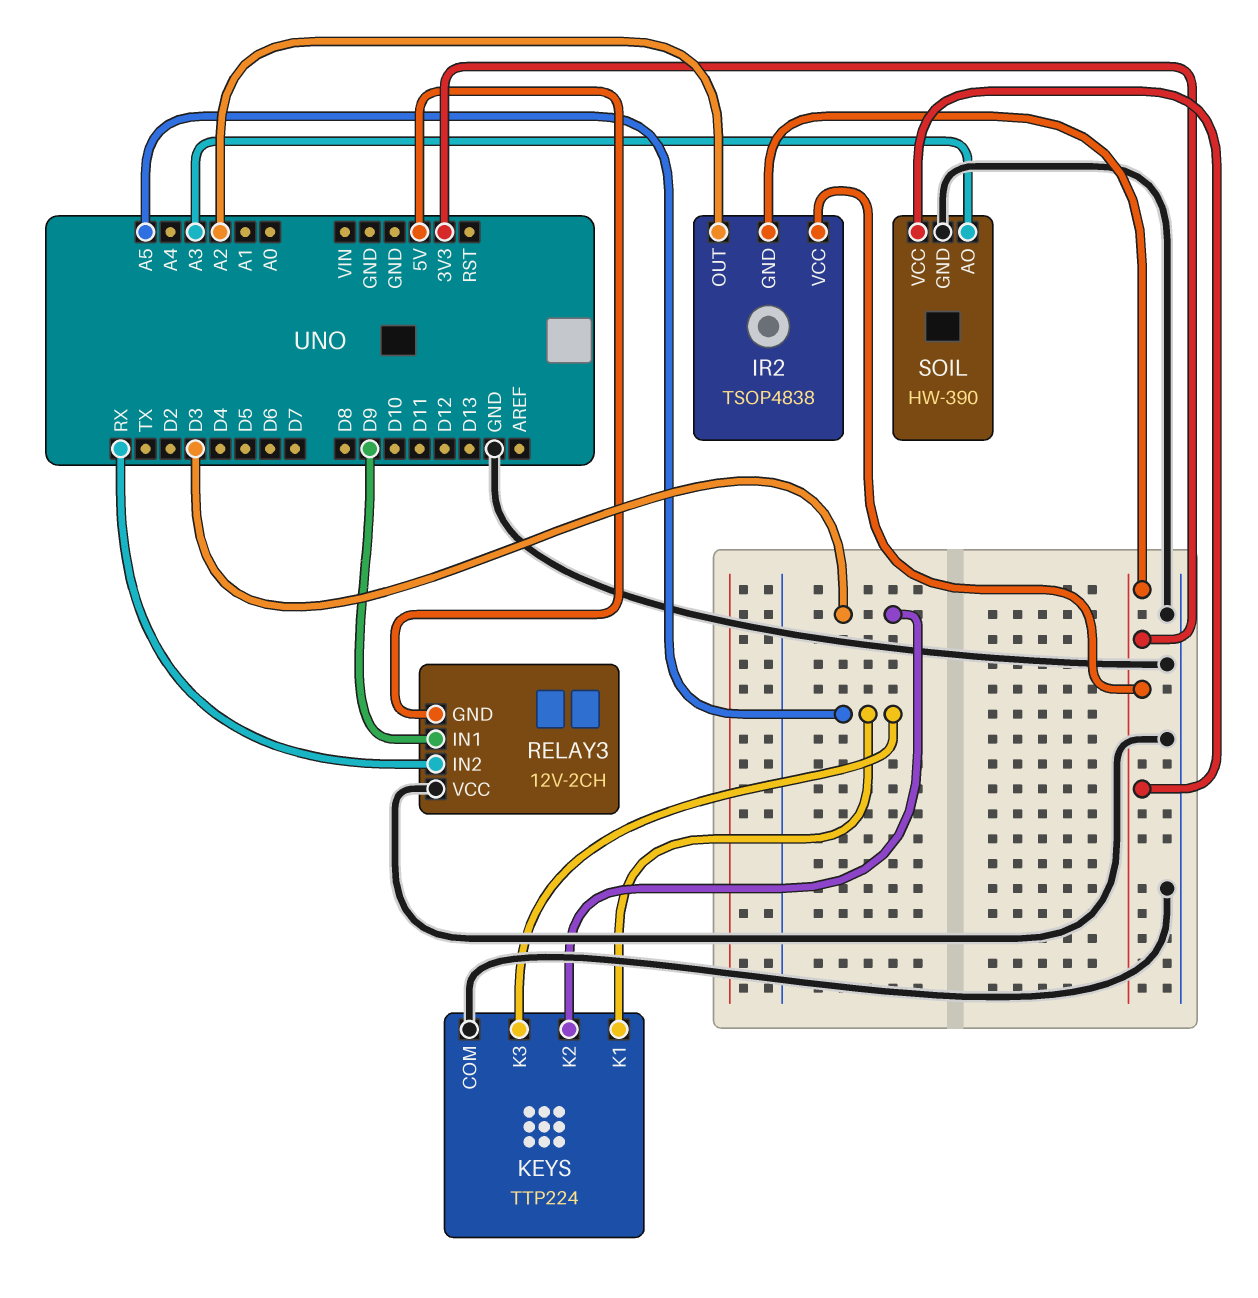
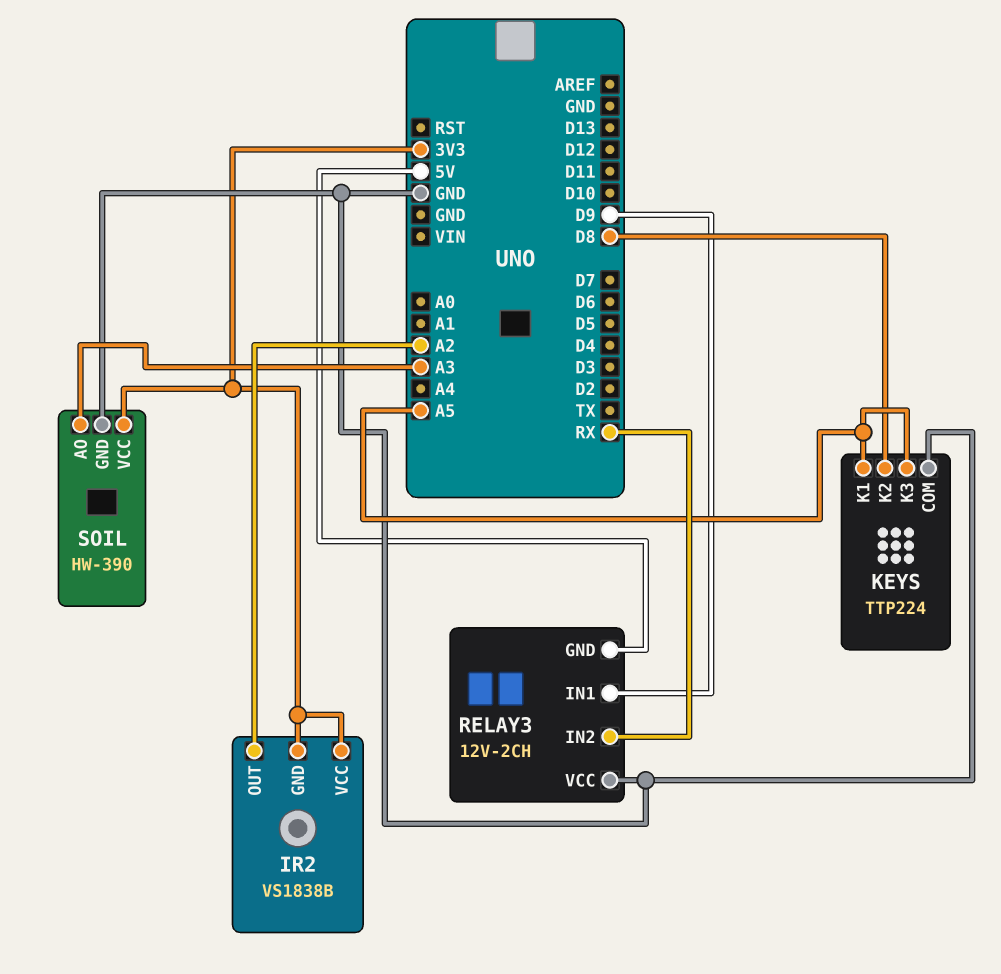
IR2: TSOP4838 -> VS1838B
KEYS pin K2: D3 -> D8

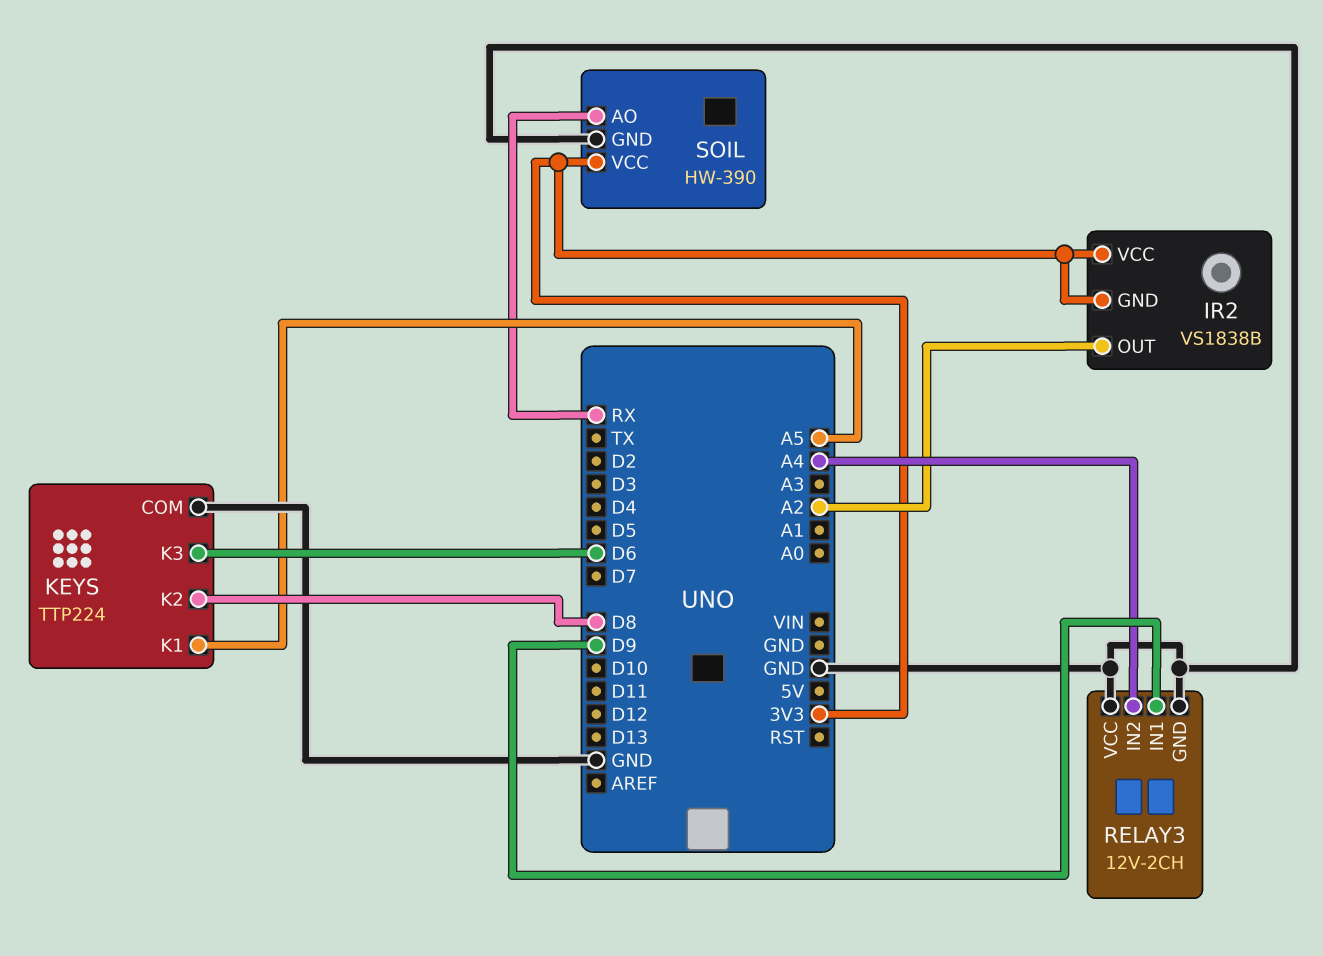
KEYS pin K3: A5 -> D6
RELAY3 pin GND: 5V -> GND
RELAY3 pin IN2: RX -> A4
SOIL pin AO: A3 -> RX

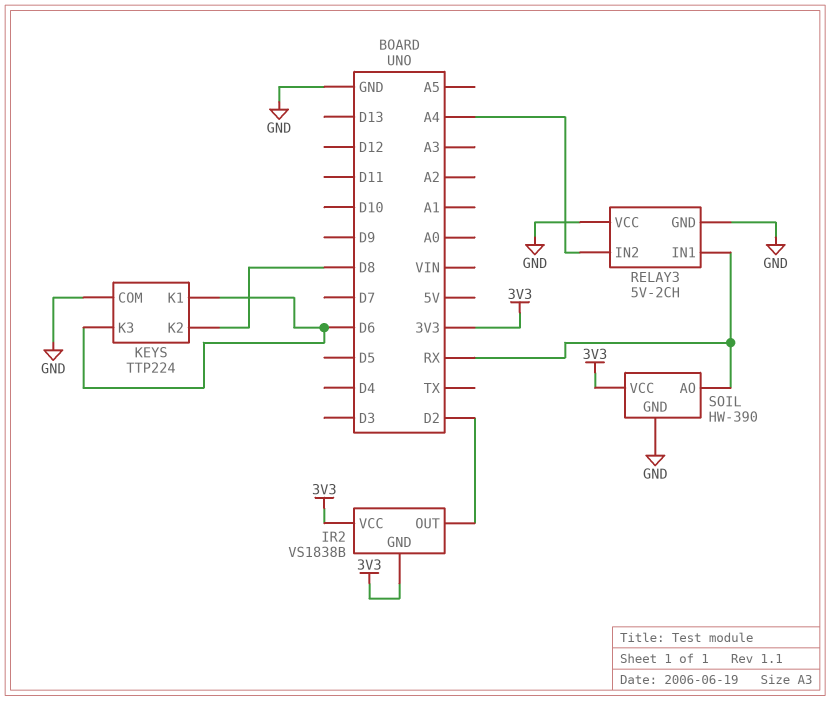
IR2 pin OUT: A2 -> D2
KEYS pin K1: A5 -> D6
RELAY3: 12V-2CH -> 5V-2CH
RELAY3 pin IN1: D9 -> RX

